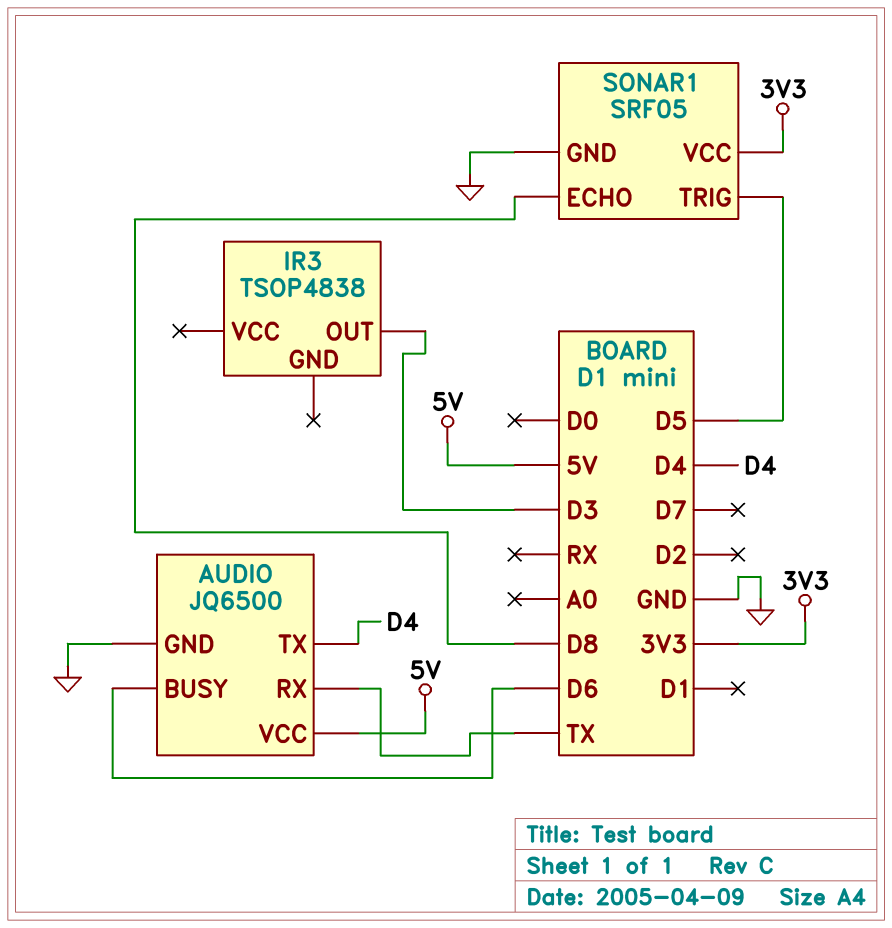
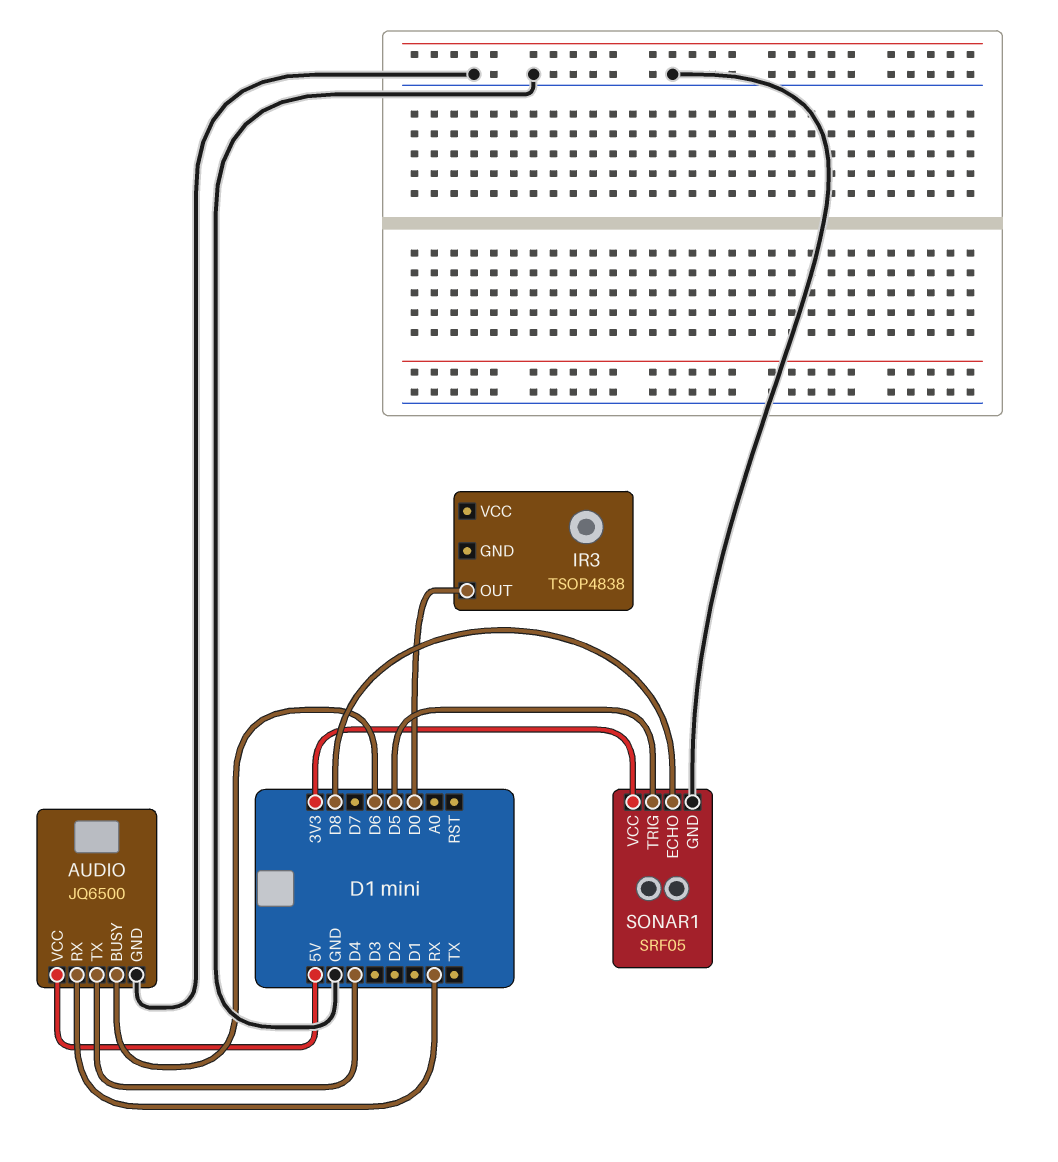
AUDIO pin RX: TX -> RX
IR3 pin OUT: D3 -> D0

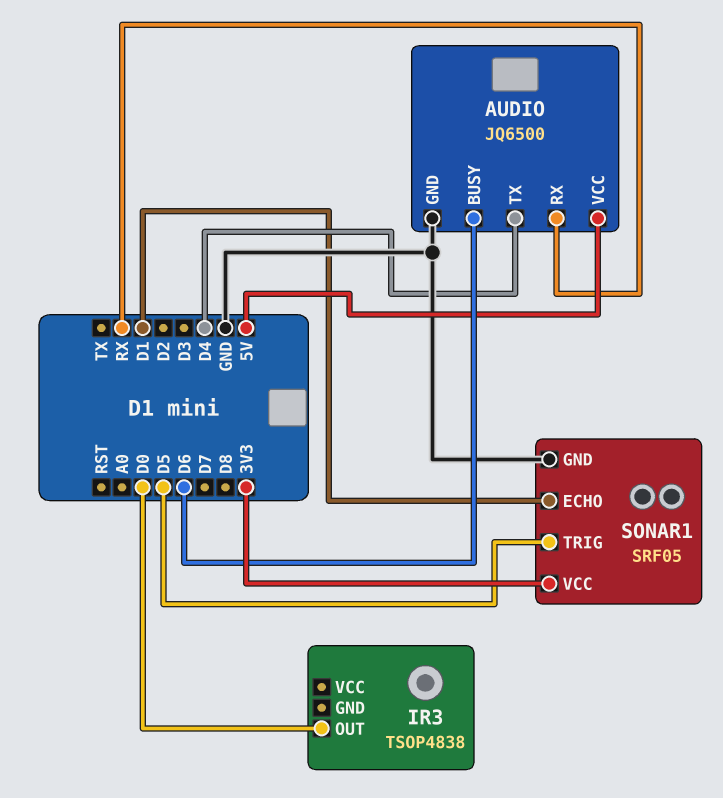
SONAR1 pin ECHO: D8 -> D1

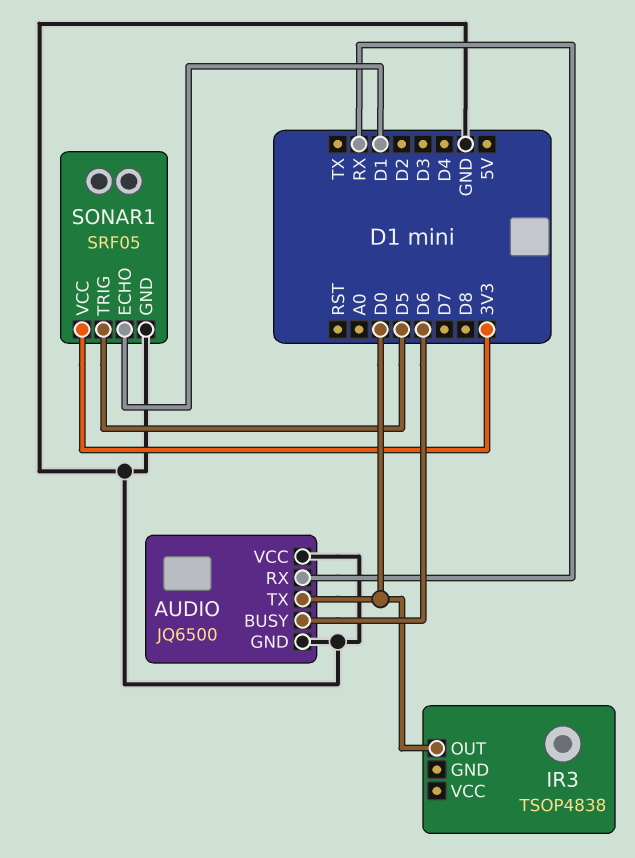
AUDIO pin TX: D4 -> D0
AUDIO pin VCC: 5V -> GND

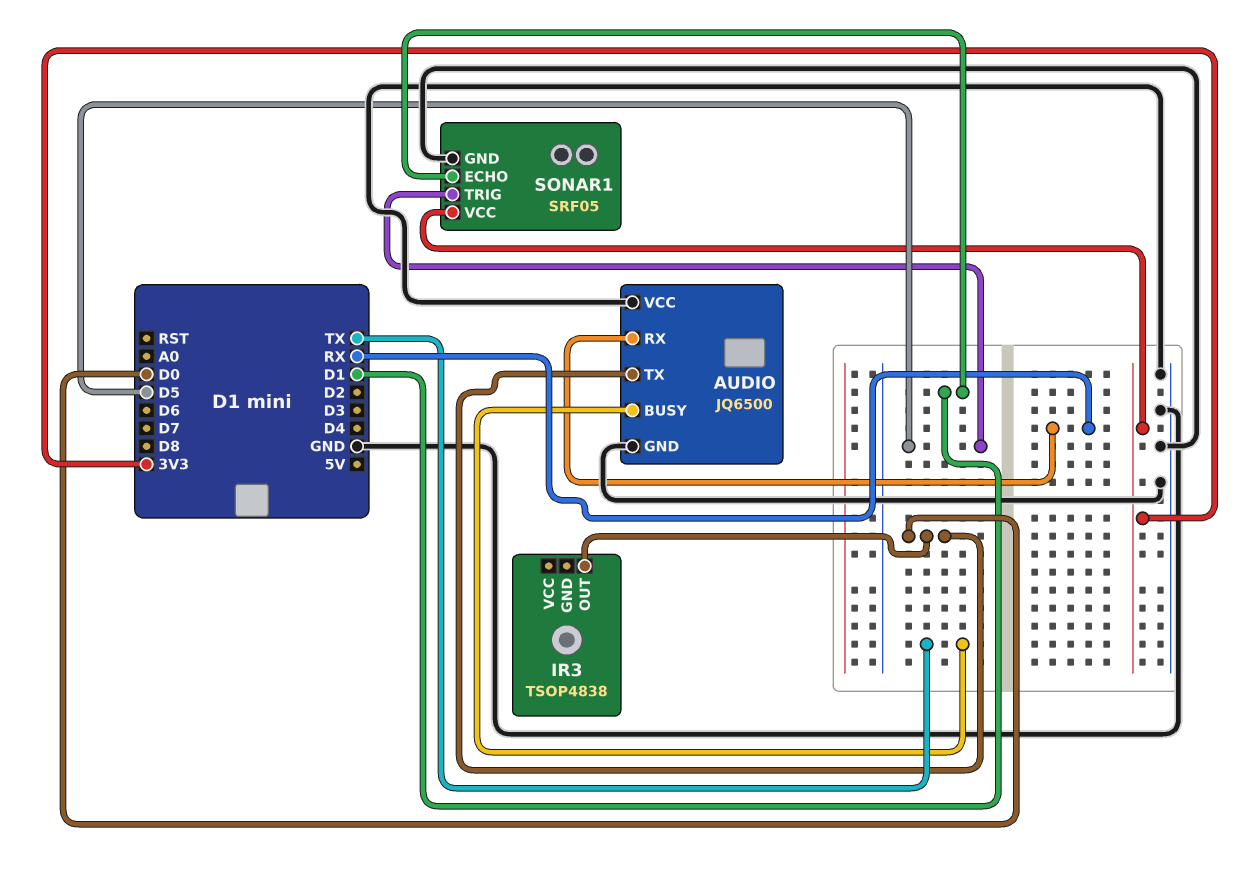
AUDIO pin BUSY: D6 -> TX

